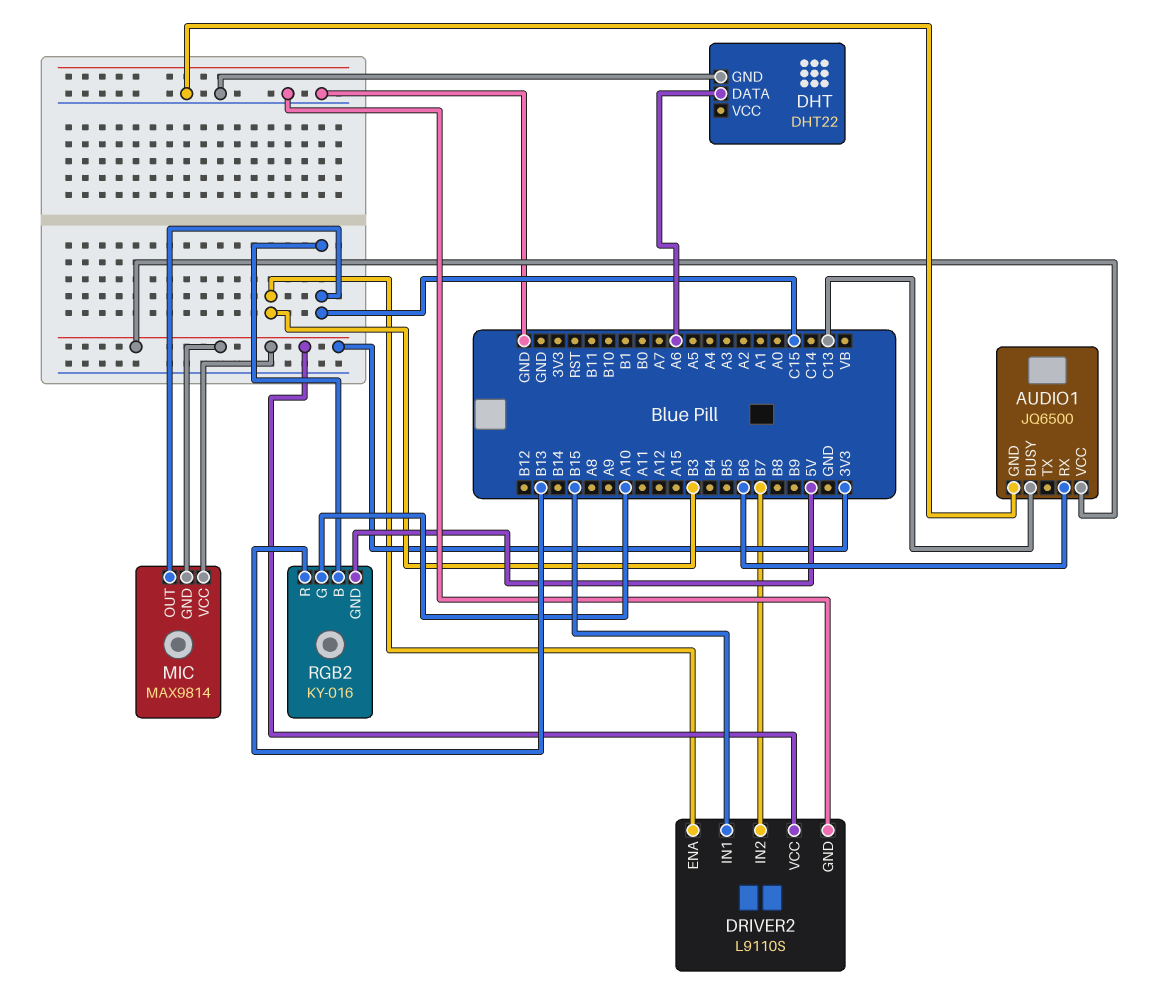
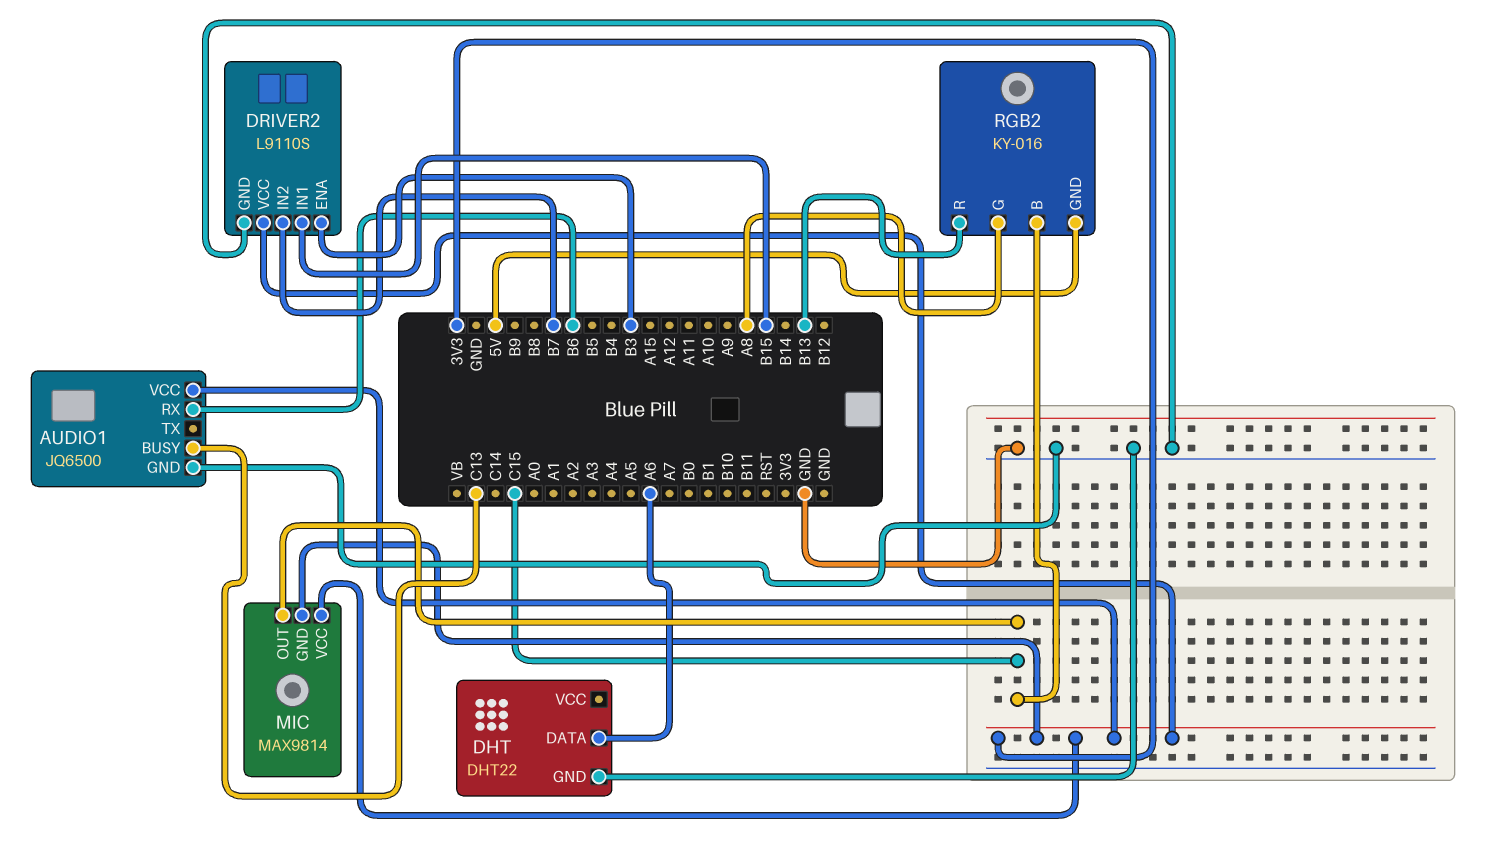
RGB2 pin G: A10 -> A8

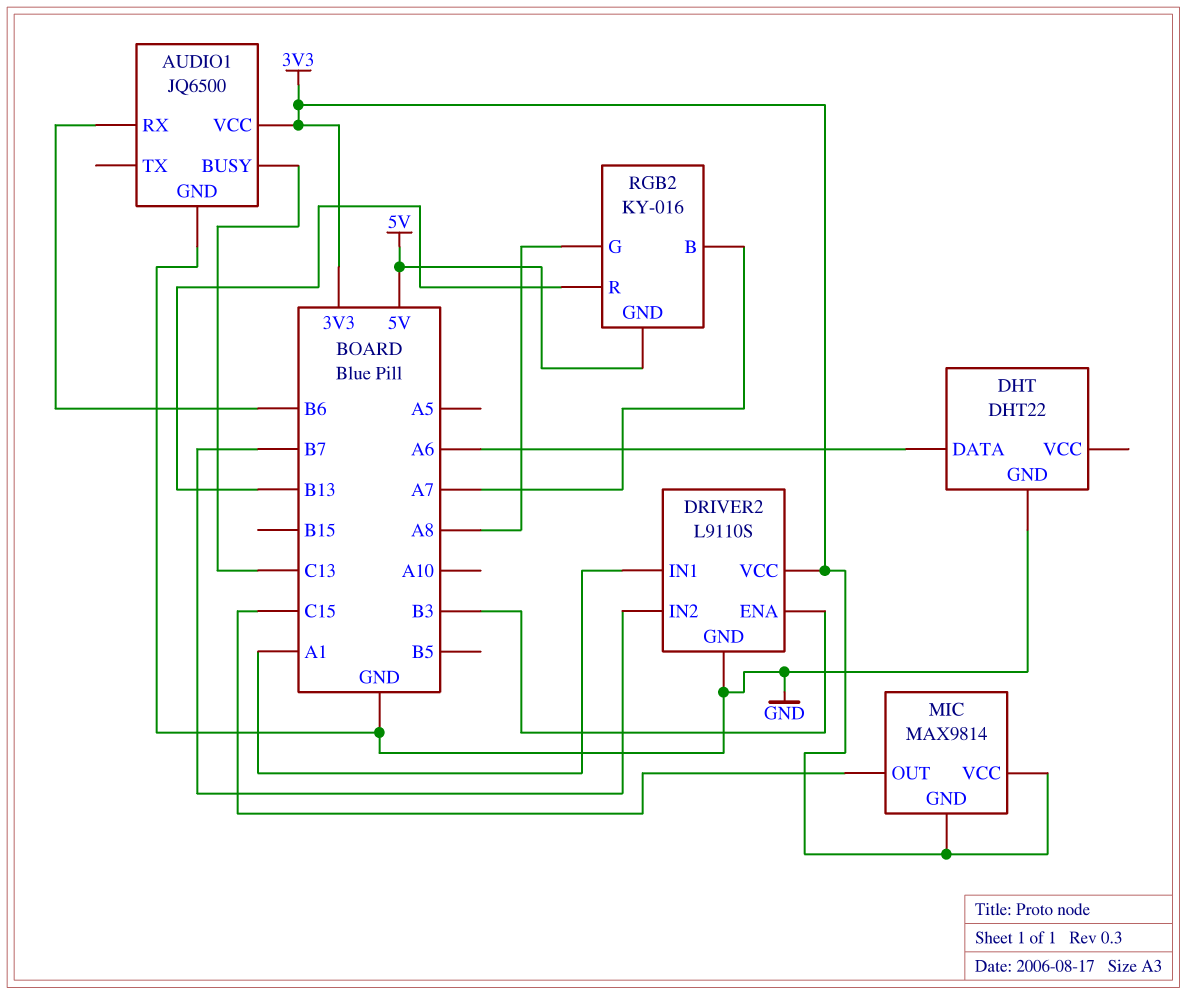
DRIVER2 pin IN1: B15 -> A1
RGB2 pin B: C15 -> A7

